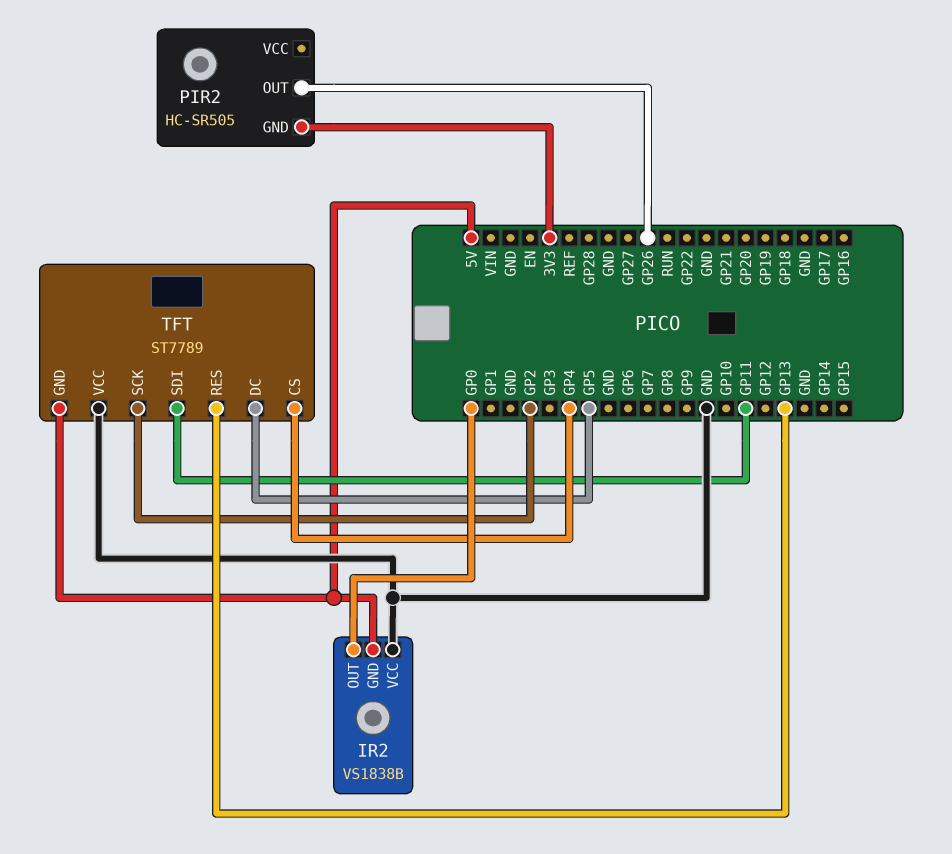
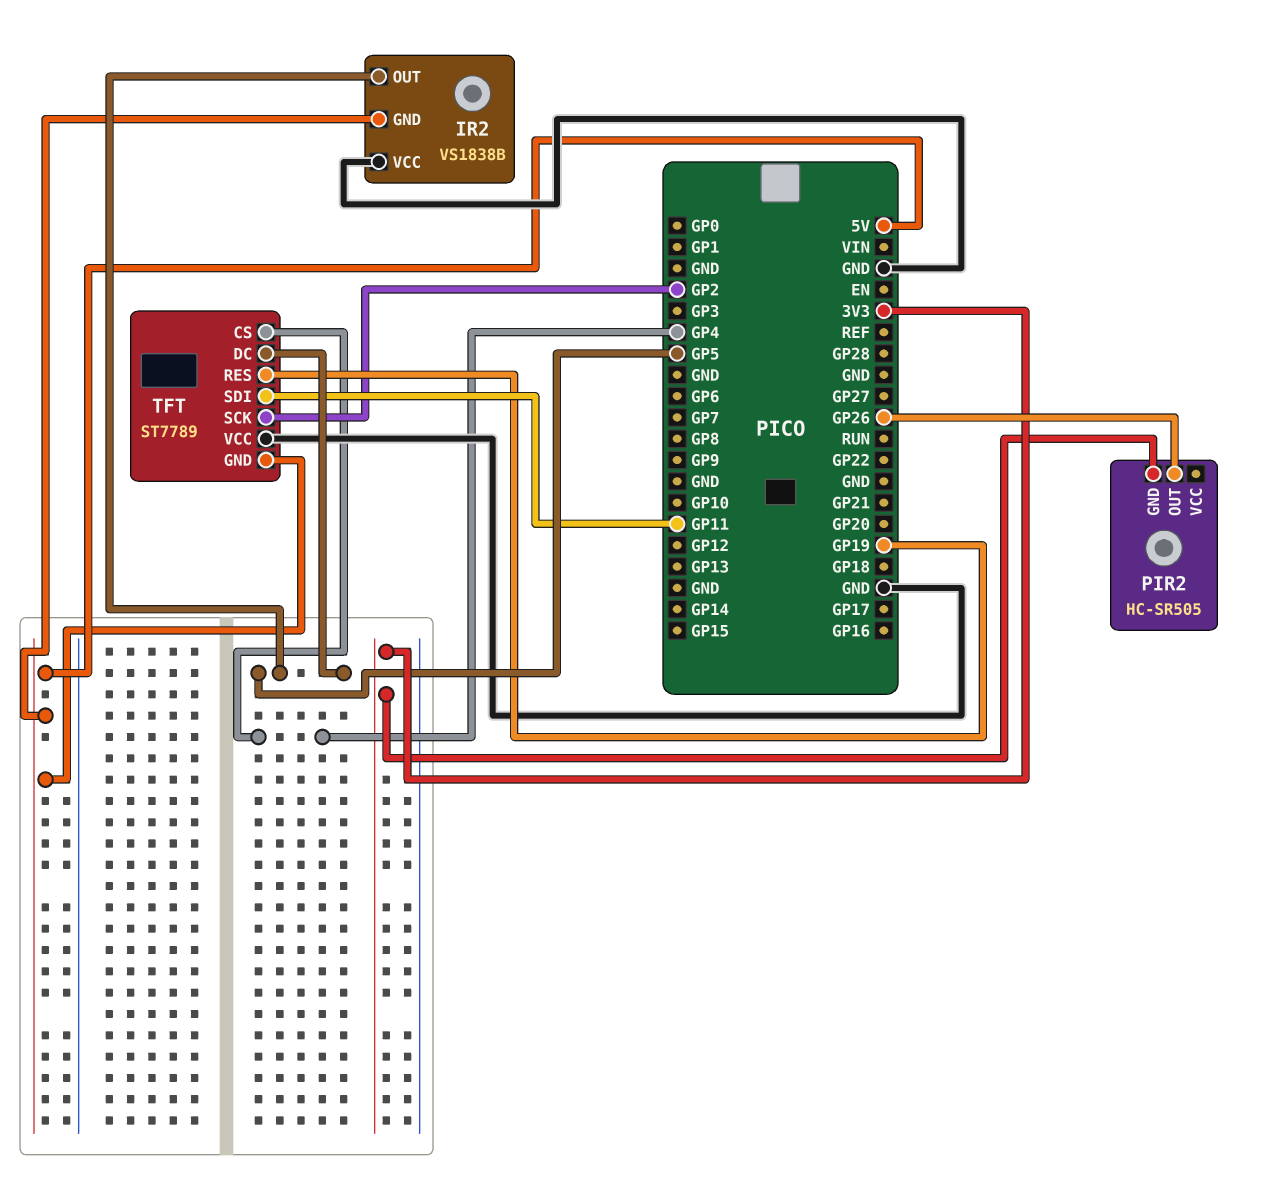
IR2 pin OUT: GP0 -> GP5
TFT pin RES: GP13 -> GP19

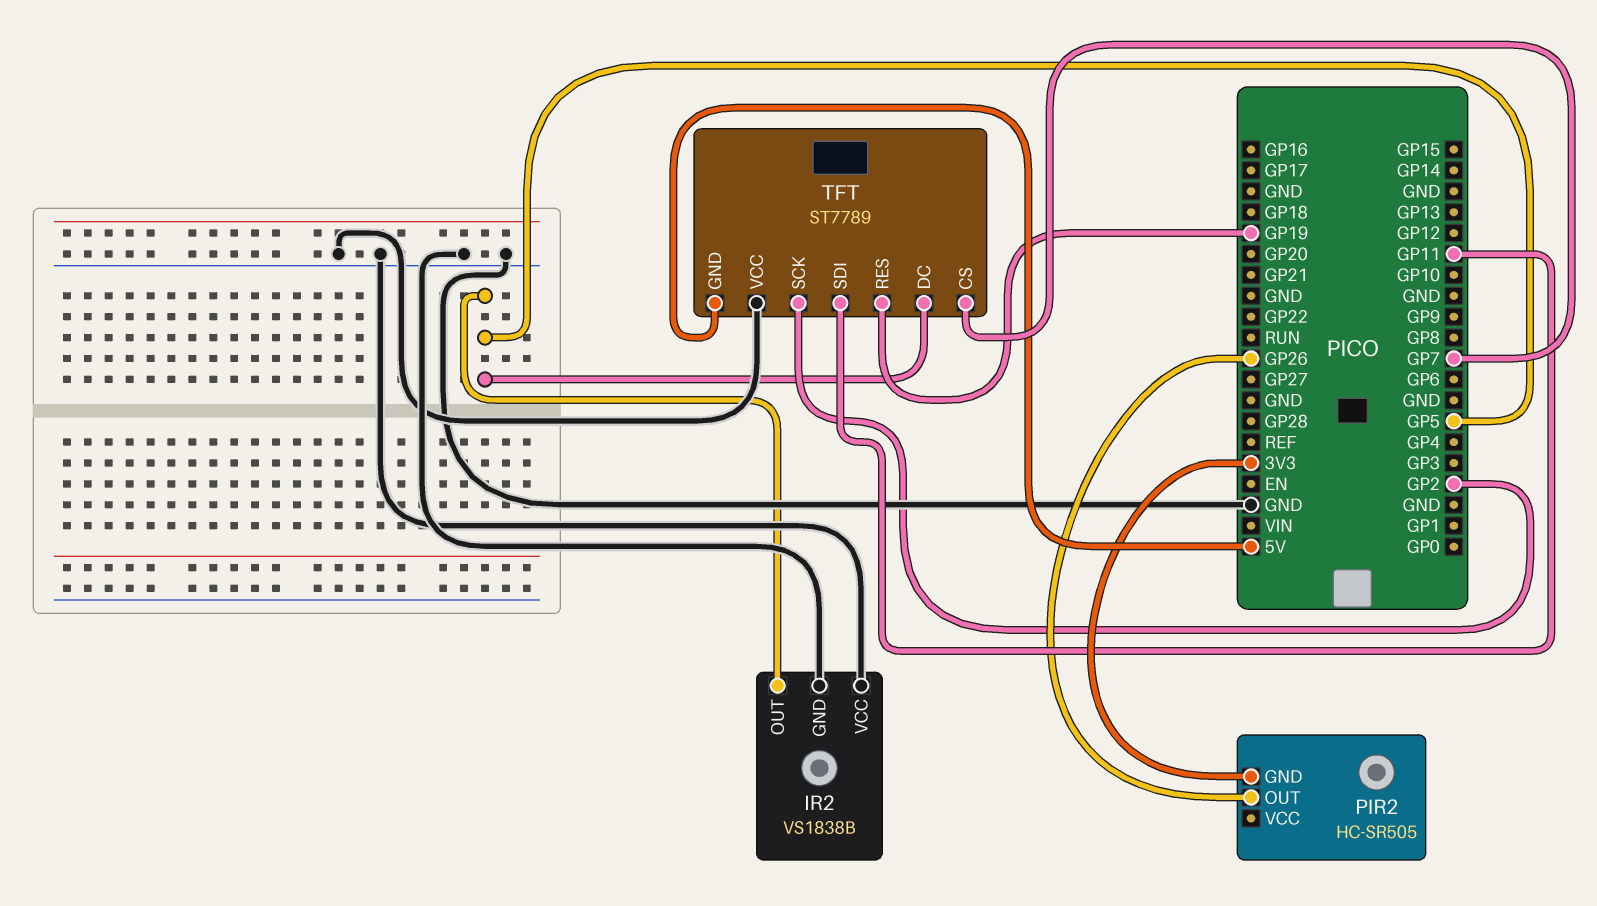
IR2 pin GND: 5V -> GND
TFT pin CS: GP4 -> GP7

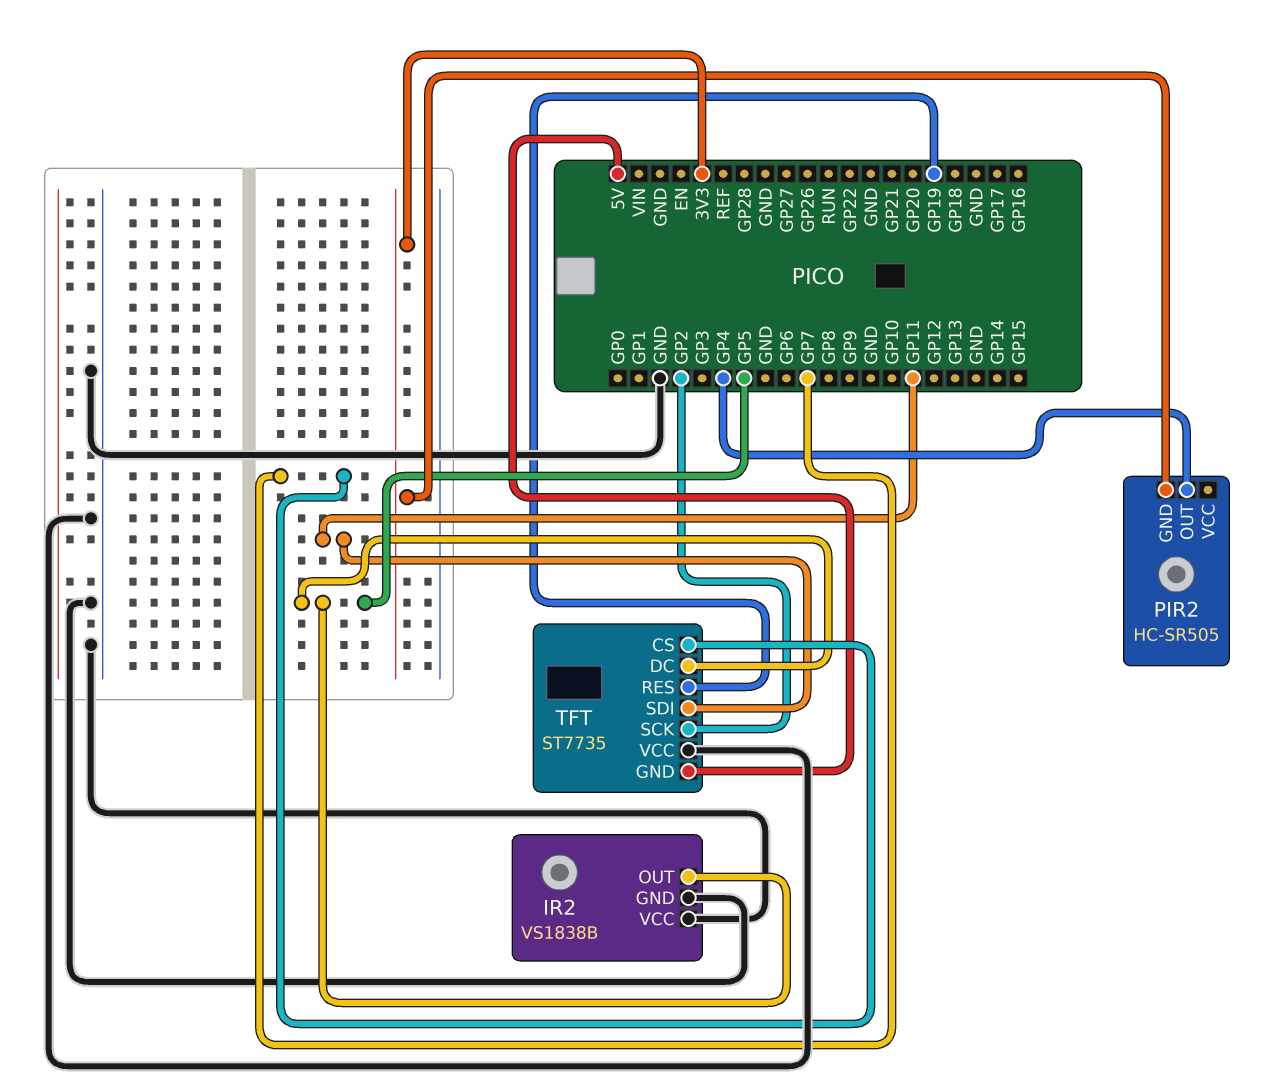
PIR2 pin OUT: GP26 -> GP4
TFT: ST7789 -> ST7735

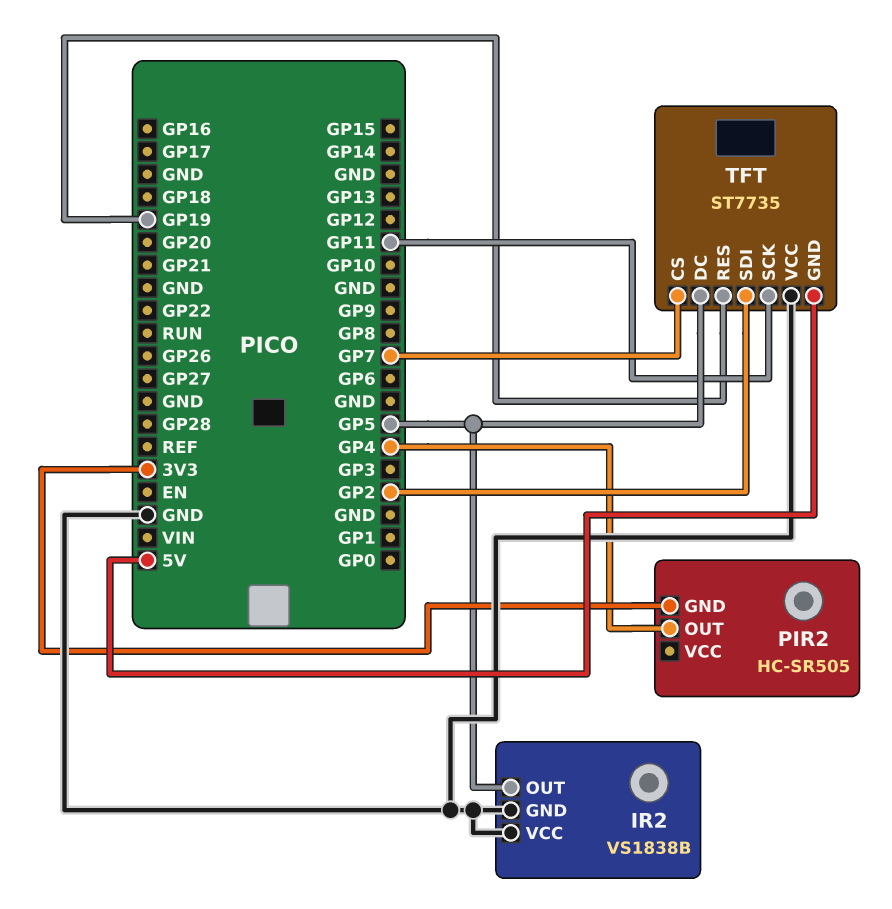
TFT pin SCK: GP2 -> GP11
TFT pin SDI: GP11 -> GP2

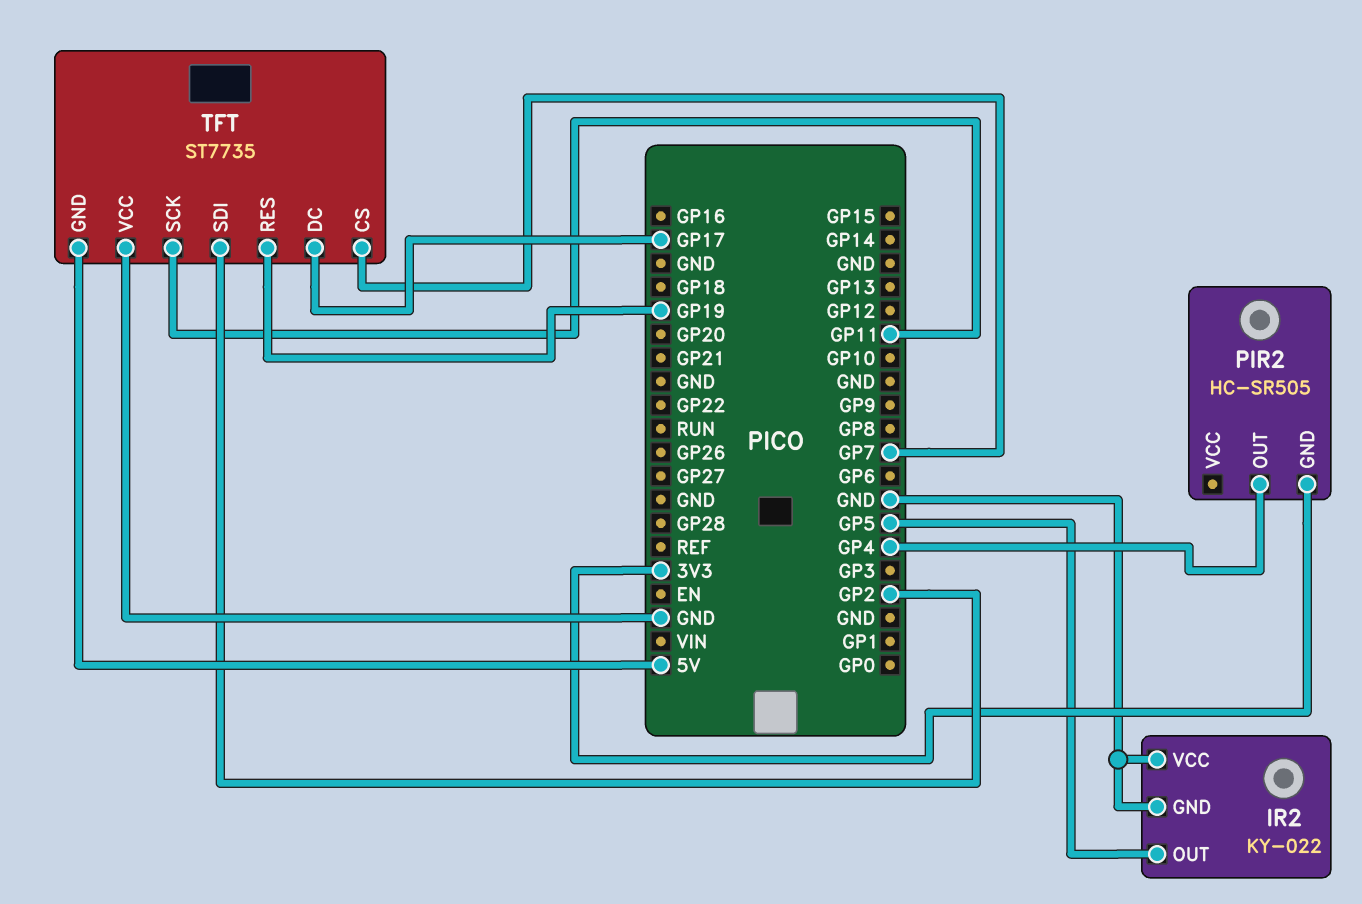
IR2: VS1838B -> KY-022
TFT pin DC: GP5 -> GP17

